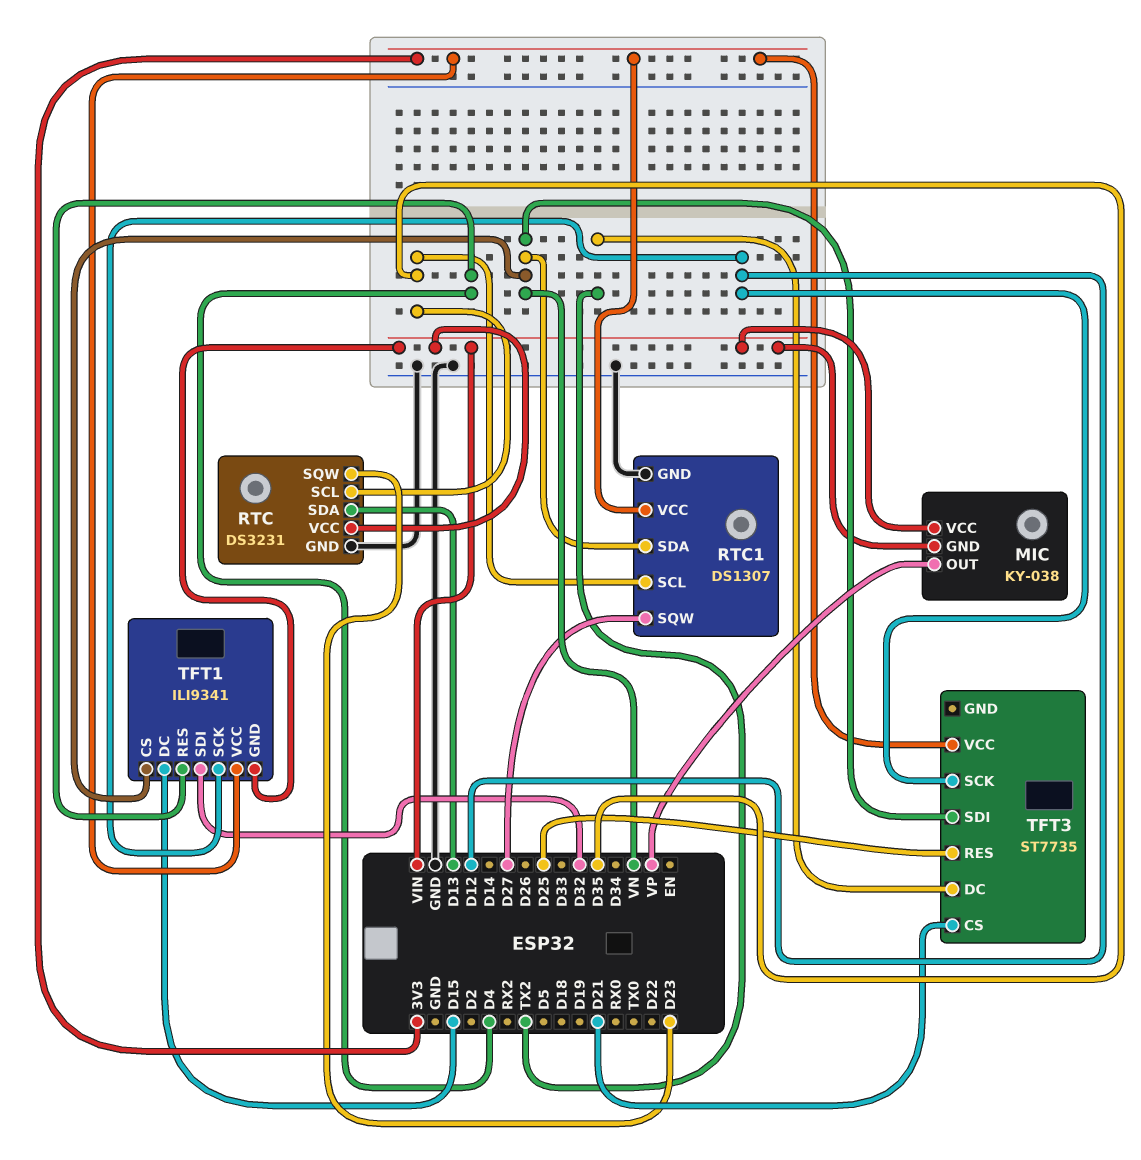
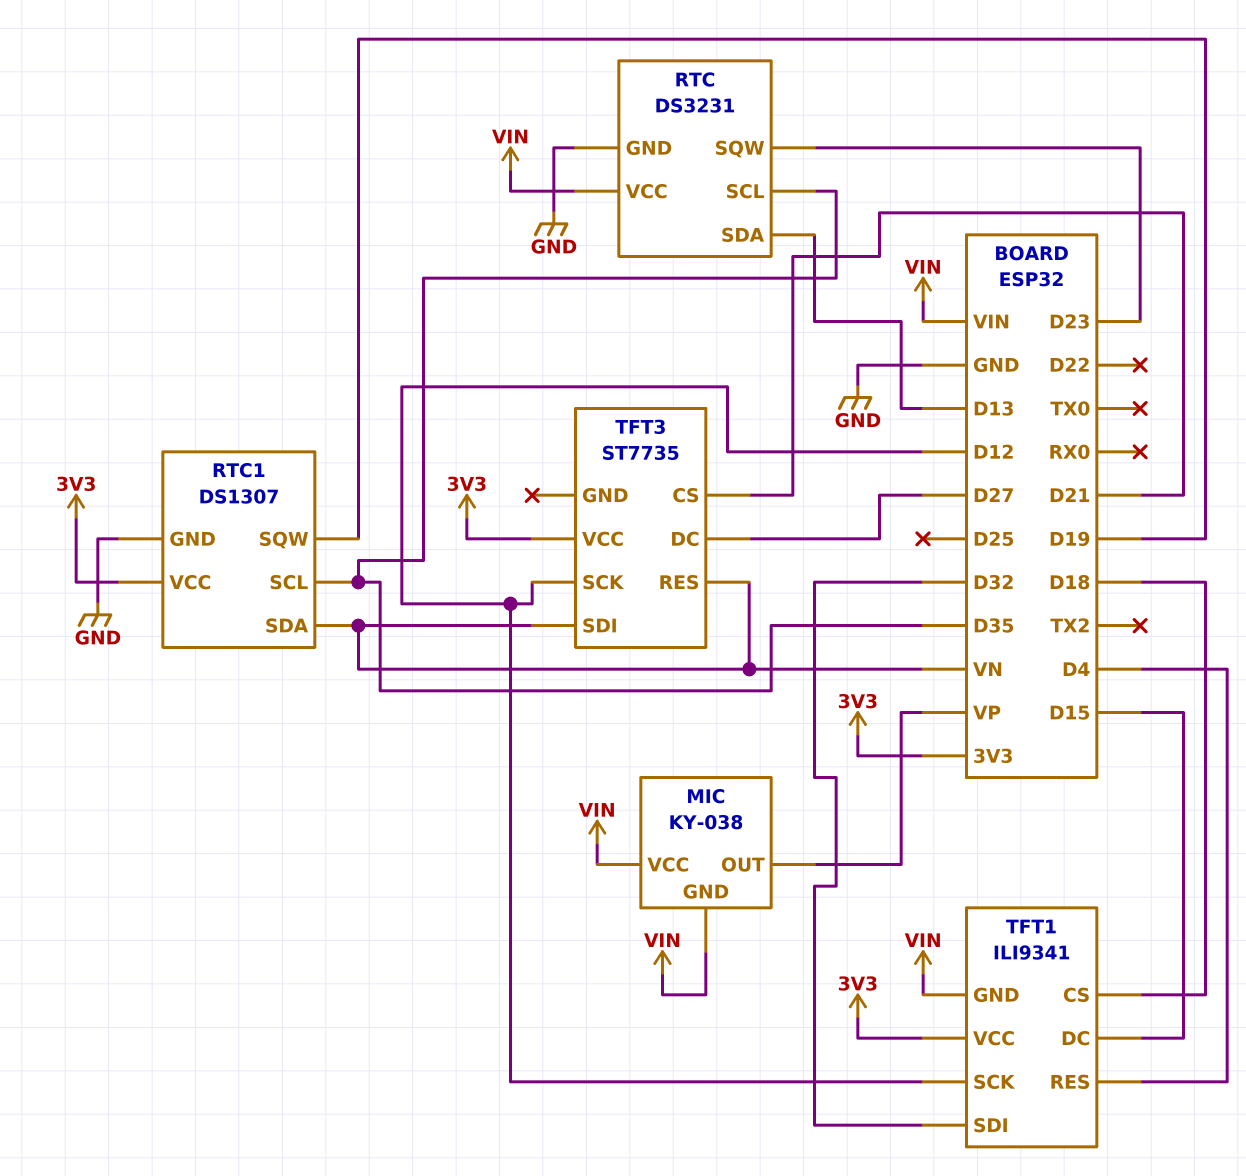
RTC1 pin SQW: D27 -> D19
TFT1 pin CS: VN -> D18
TFT3 pin DC: TX2 -> D27
TFT3 pin RES: D25 -> VN

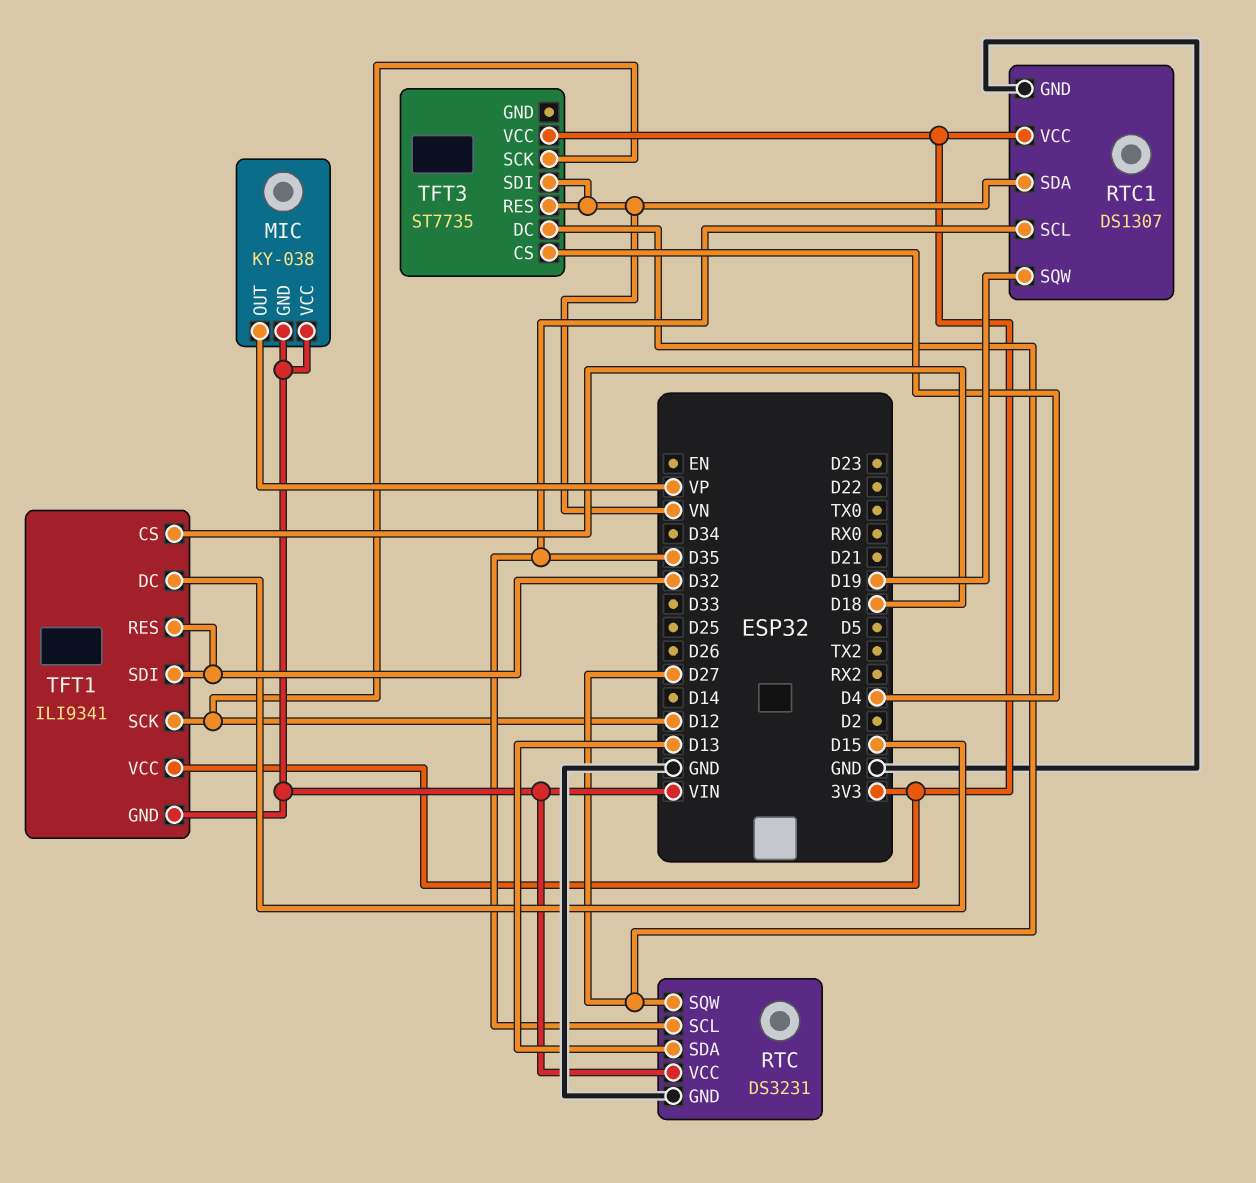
RTC pin SQW: D23 -> D27
TFT1 pin RES: D4 -> D32
TFT3 pin CS: D21 -> D4

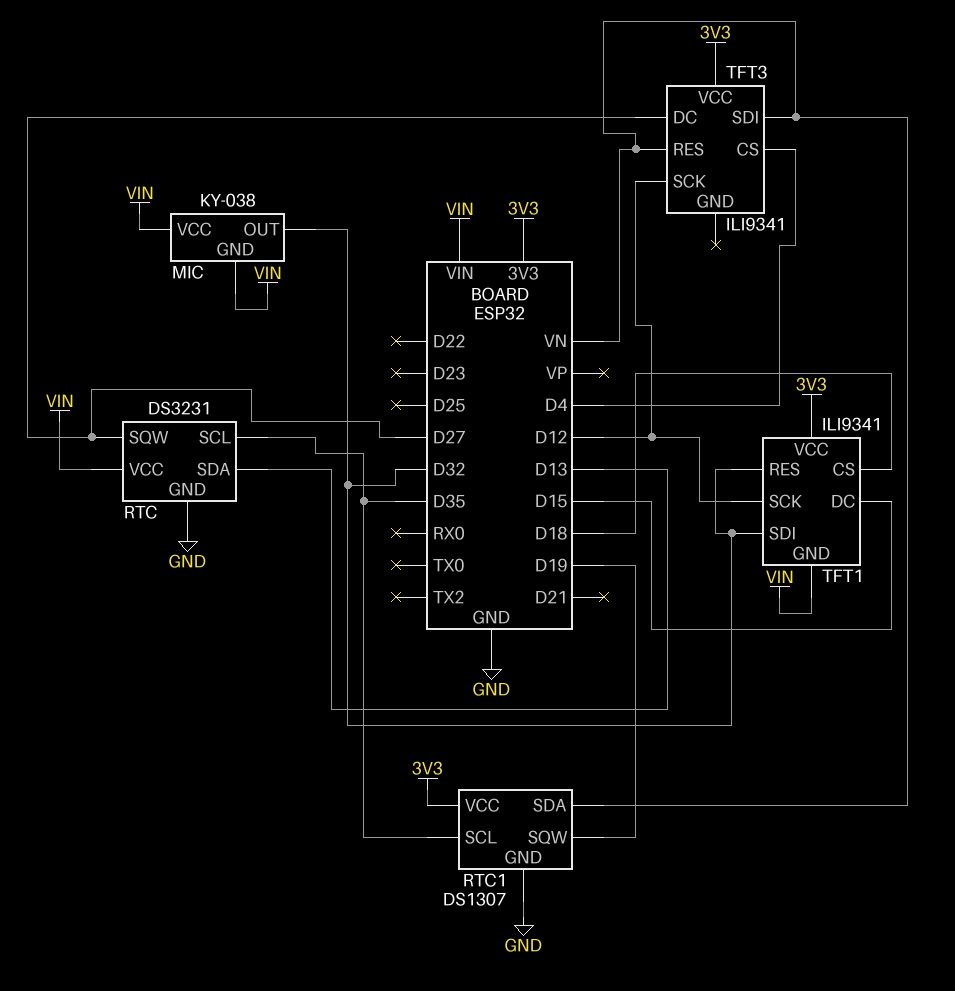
MIC pin OUT: VP -> D32
TFT3: ST7735 -> ILI9341

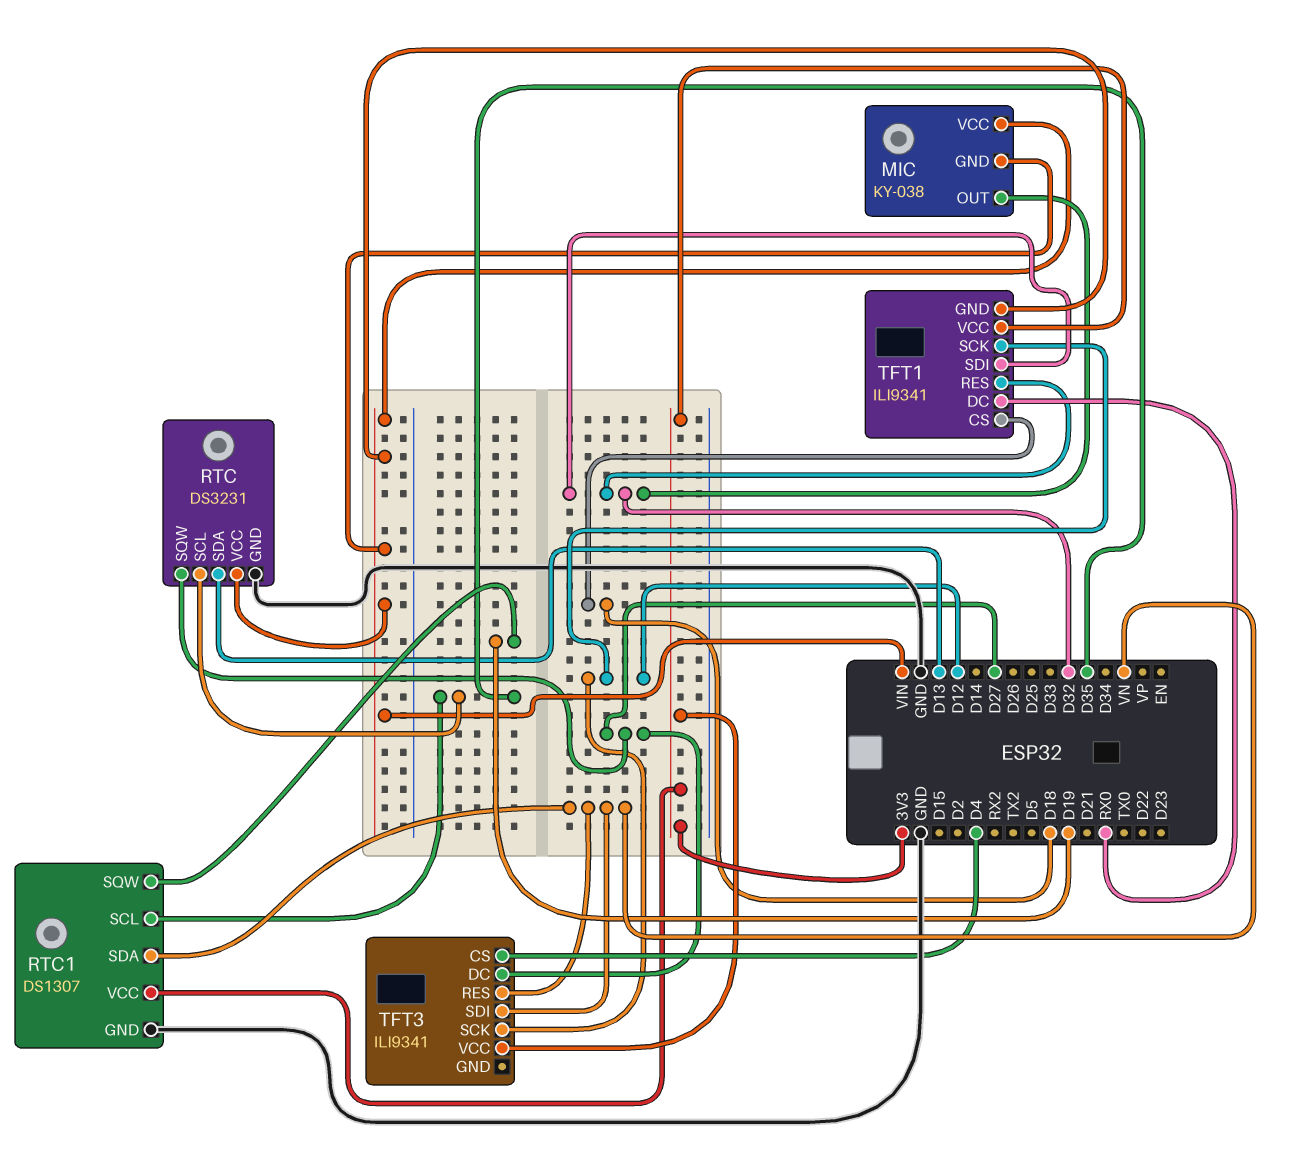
TFT1 pin DC: D15 -> RX0

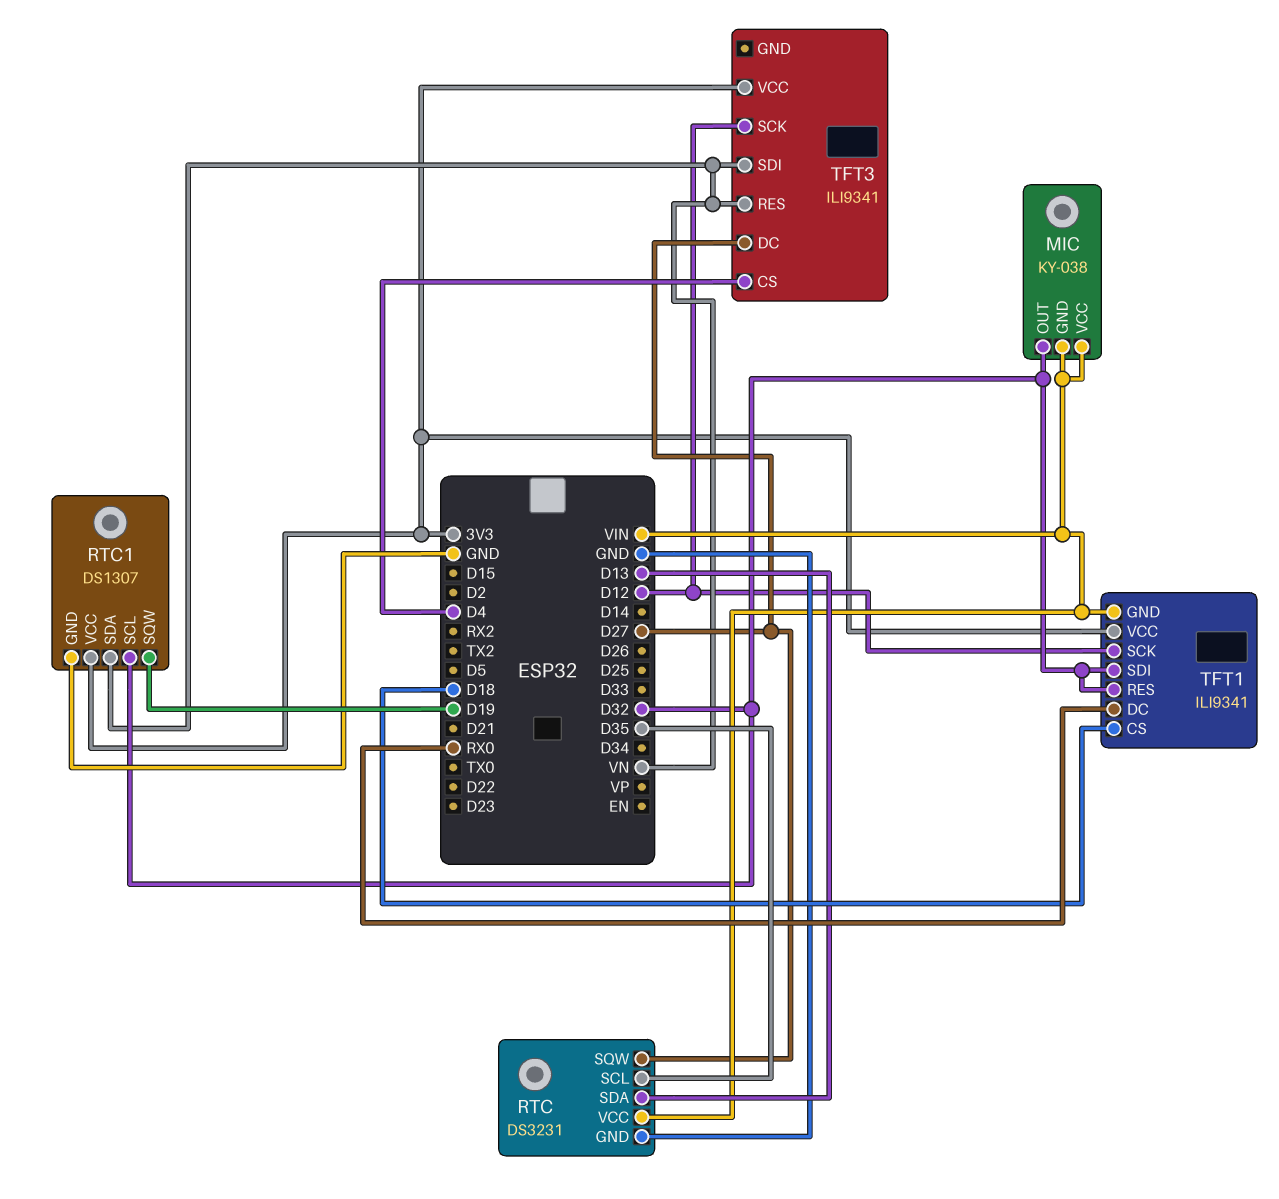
RTC1 pin SCL: D35 -> D32

